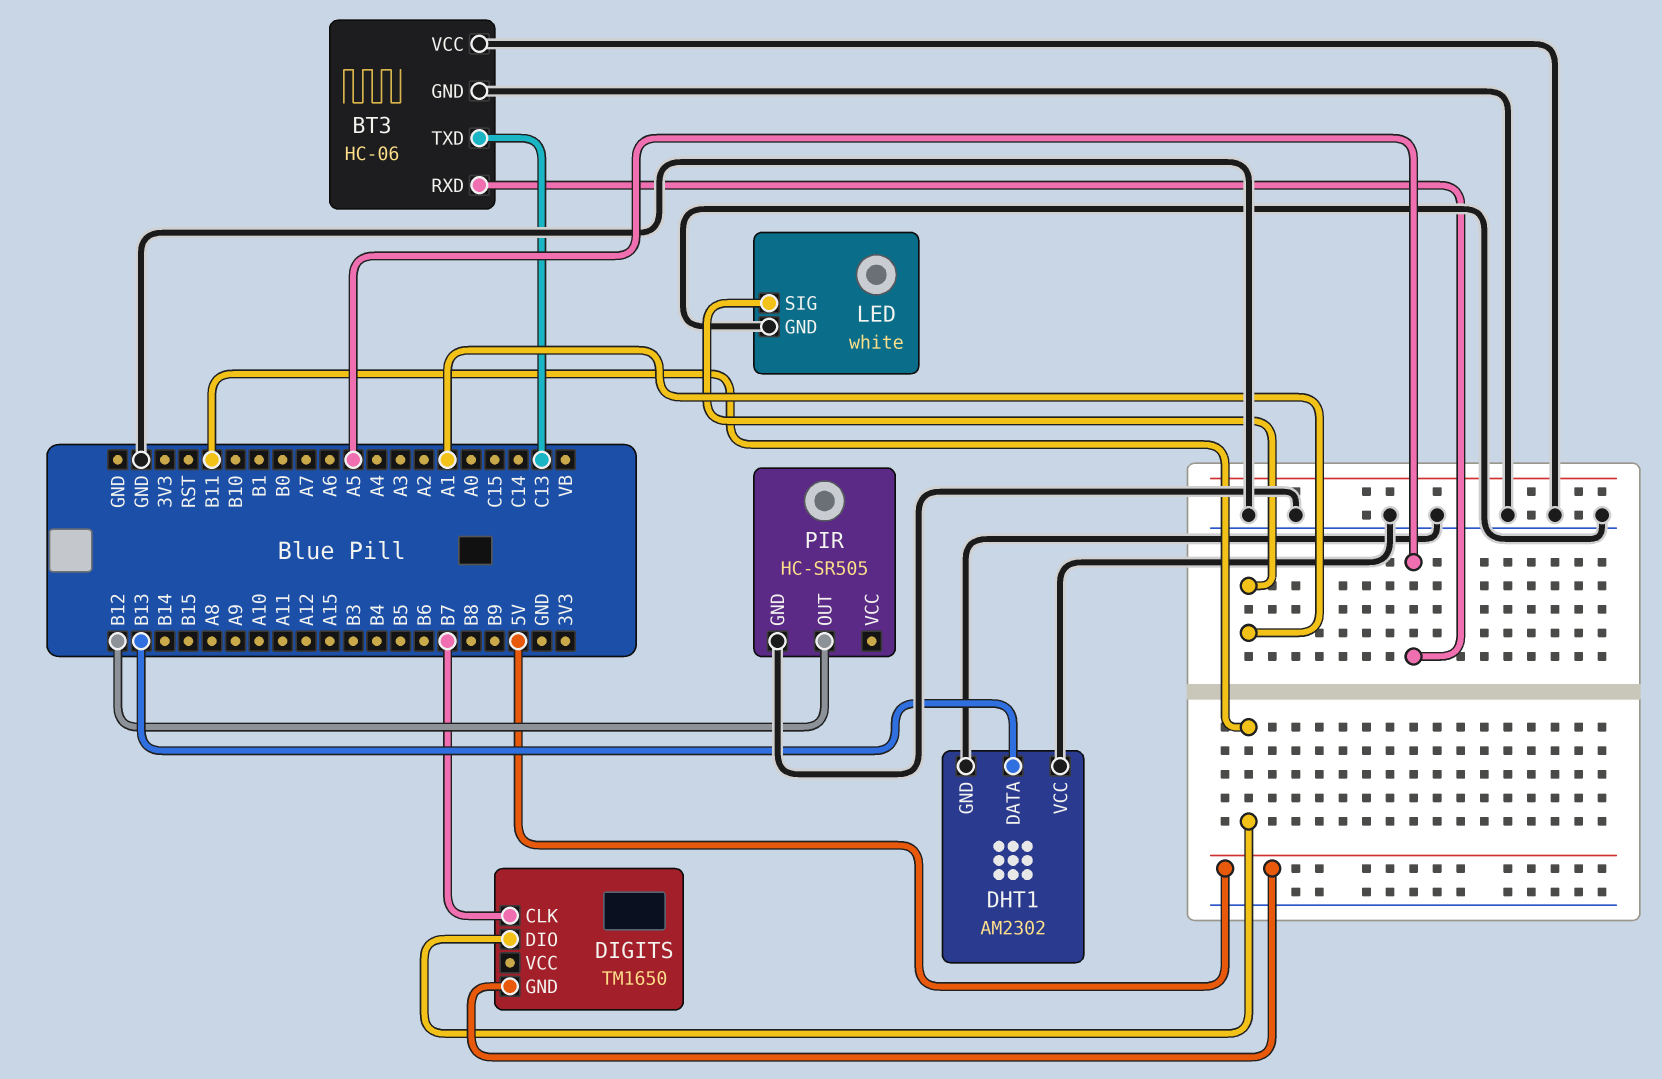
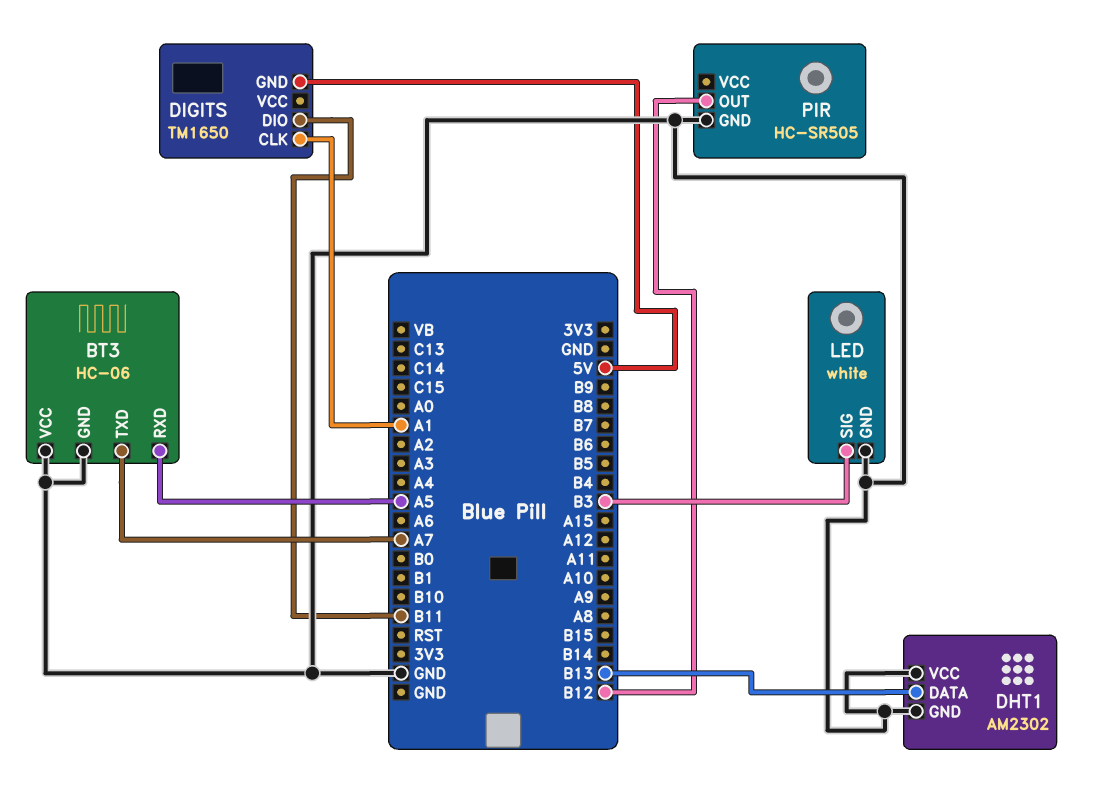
BT3 pin TXD: C13 -> A7
DIGITS pin CLK: B7 -> A1
LED pin SIG: A1 -> B3

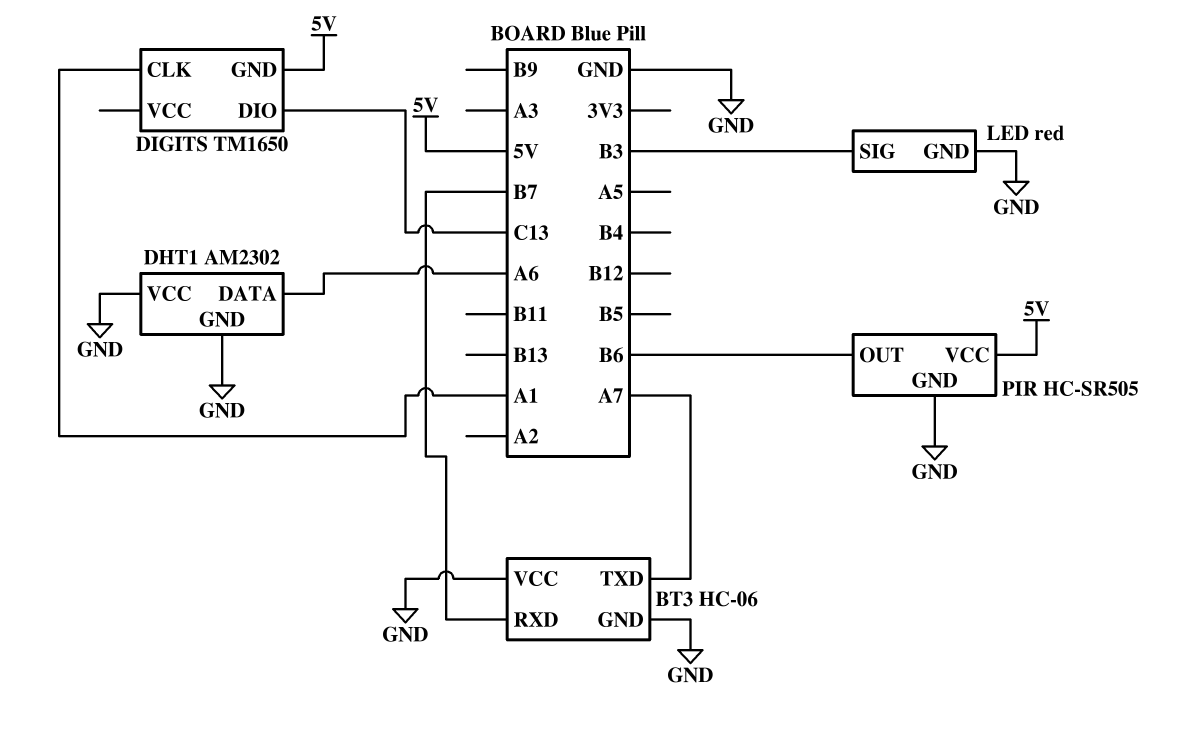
BT3 pin RXD: A5 -> B7
DHT1 pin DATA: B13 -> A6
DIGITS pin DIO: B11 -> C13
LED: white -> red
PIR pin OUT: B12 -> B6
PIR pin VCC: none -> 5V

